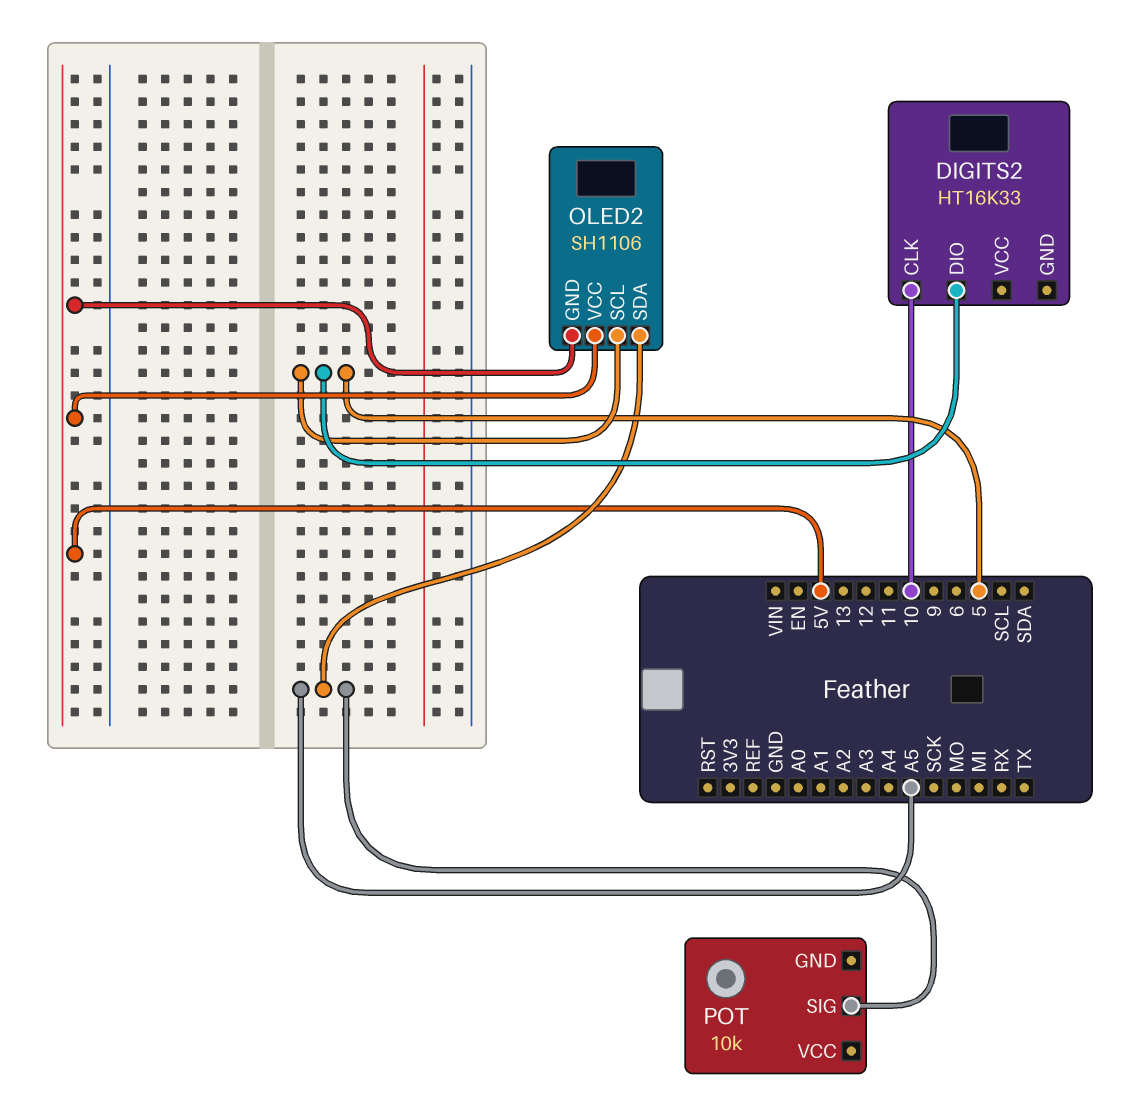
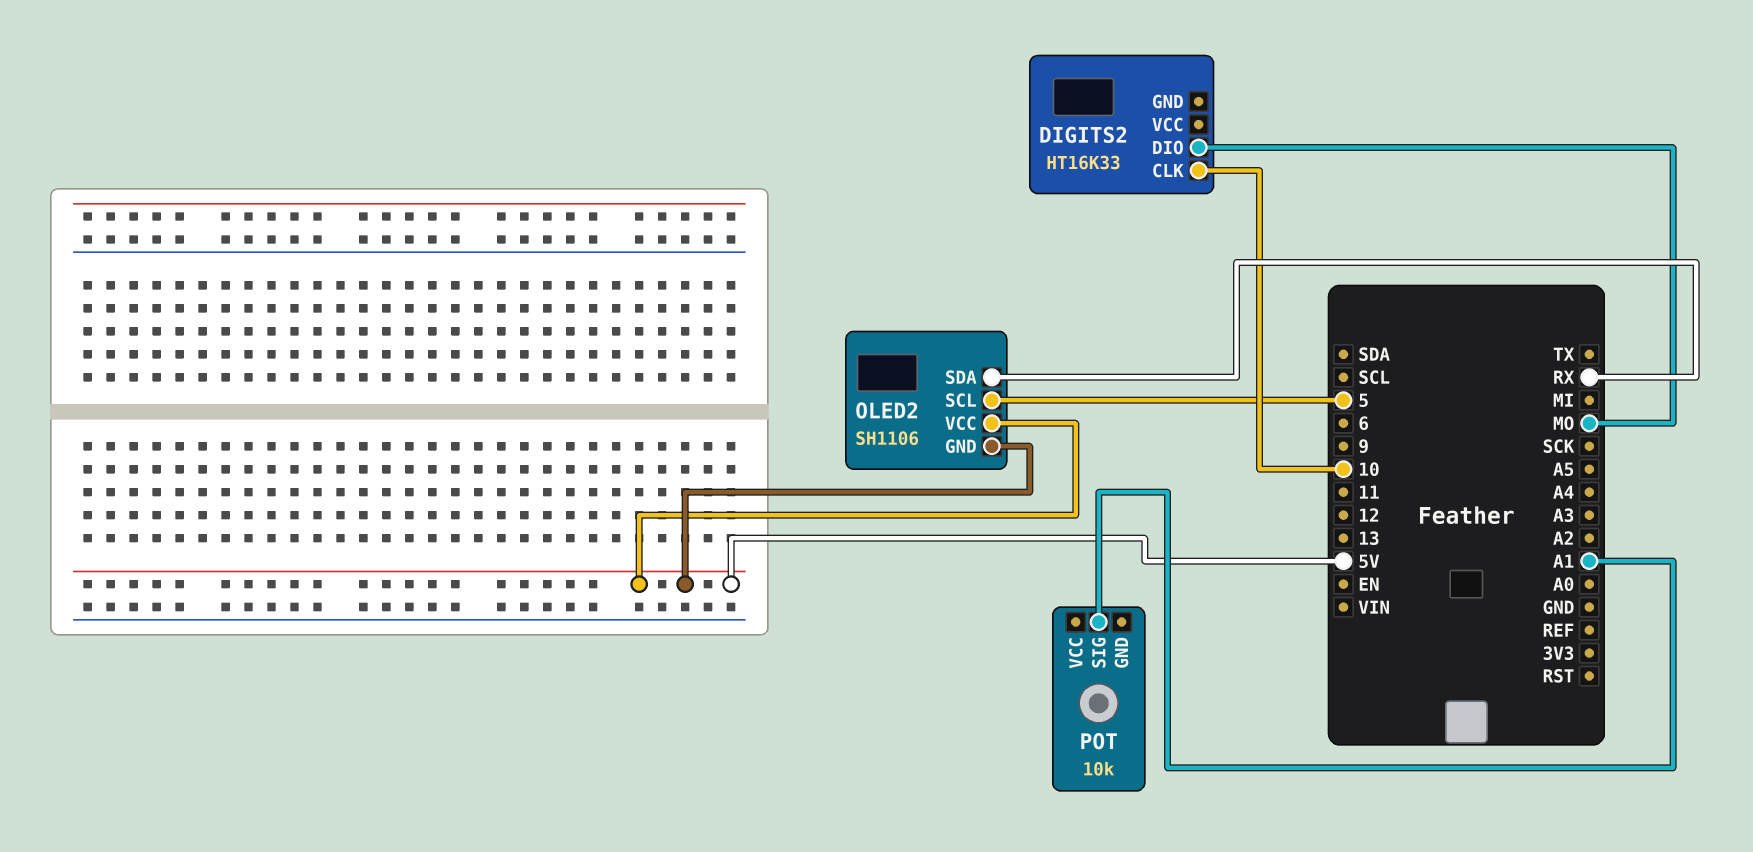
DIGITS2 pin DIO: 5 -> MO
OLED2 pin SDA: A5 -> RX
POT pin SIG: A5 -> A1

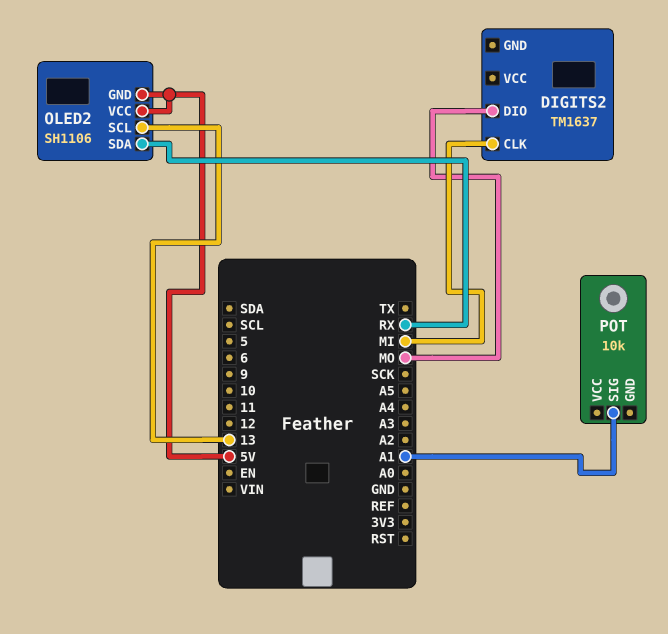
DIGITS2: HT16K33 -> TM1637
DIGITS2 pin CLK: 10 -> MI
OLED2 pin SCL: 5 -> 13

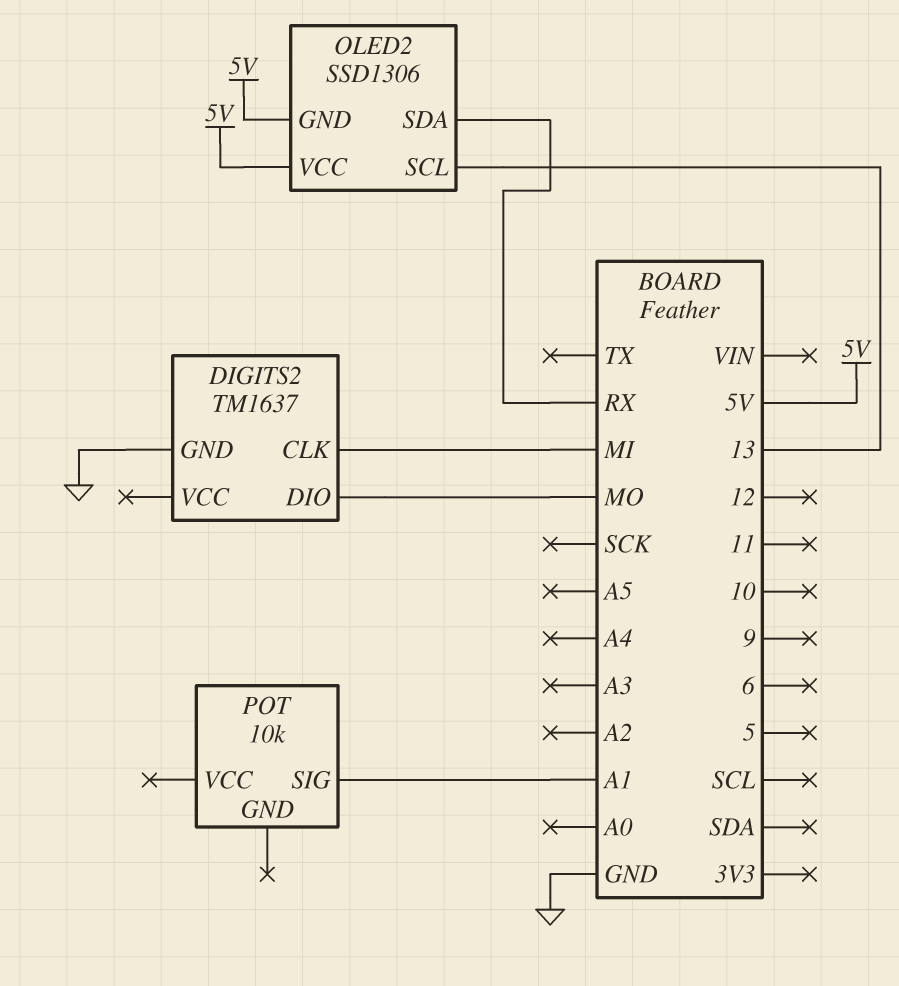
DIGITS2 pin GND: none -> GND
OLED2: SH1106 -> SSD1306

